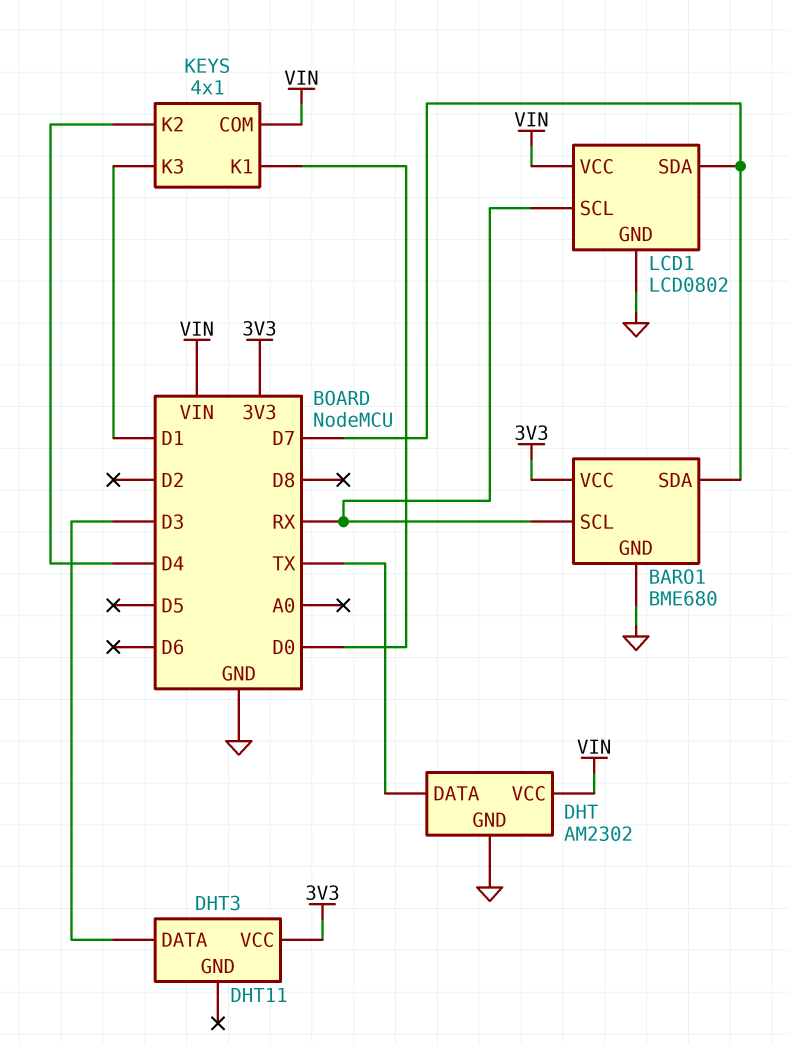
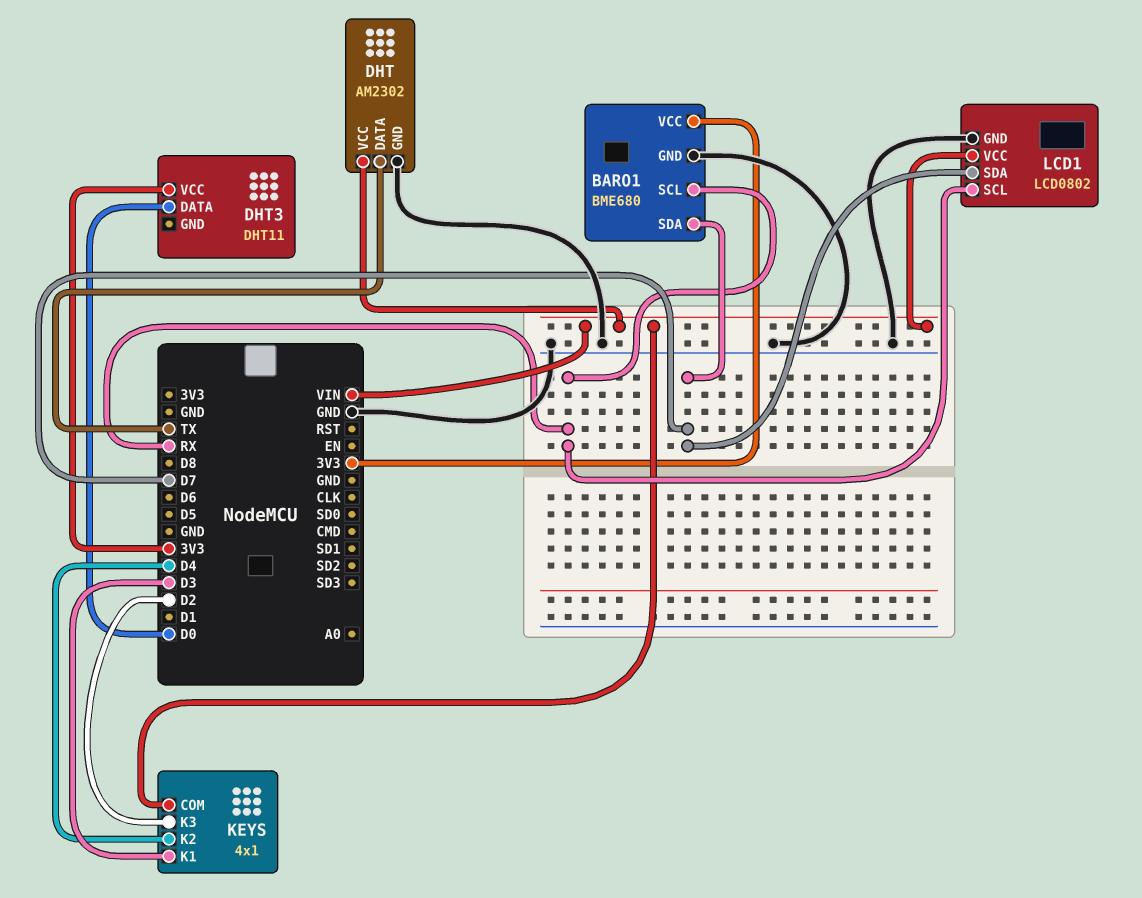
DHT3 pin DATA: D3 -> D0
KEYS pin K1: D0 -> D3
KEYS pin K3: D1 -> D2

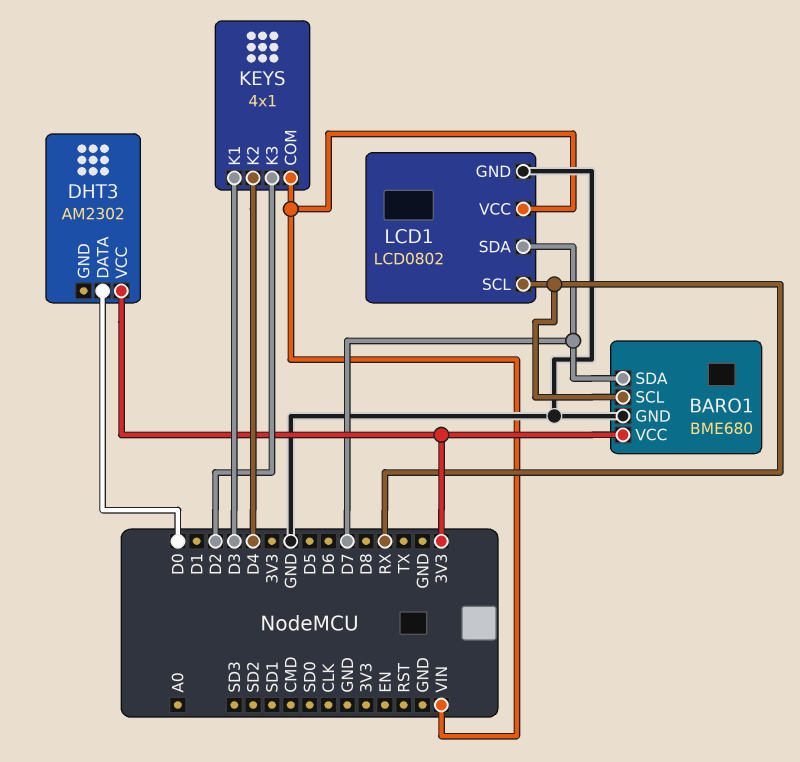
DHT: AM2302 -> none
DHT pin DATA: TX -> none
DHT pin GND: GND -> none
DHT pin VCC: VIN -> none
DHT3: DHT11 -> AM2302

